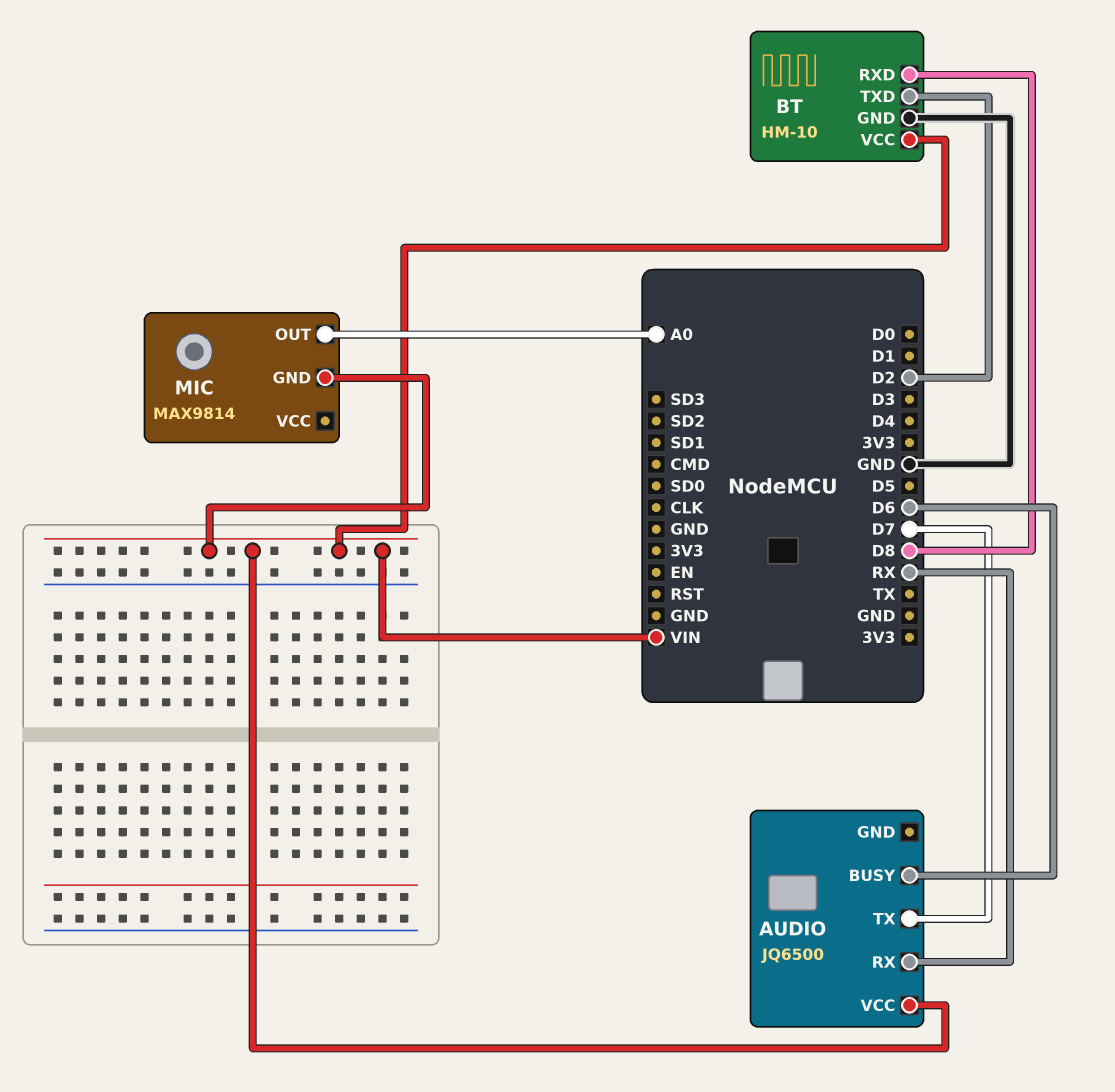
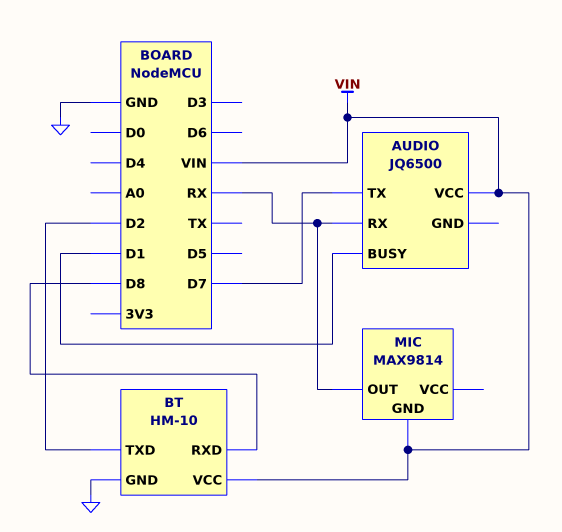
AUDIO pin BUSY: D6 -> D1
MIC pin OUT: A0 -> RX

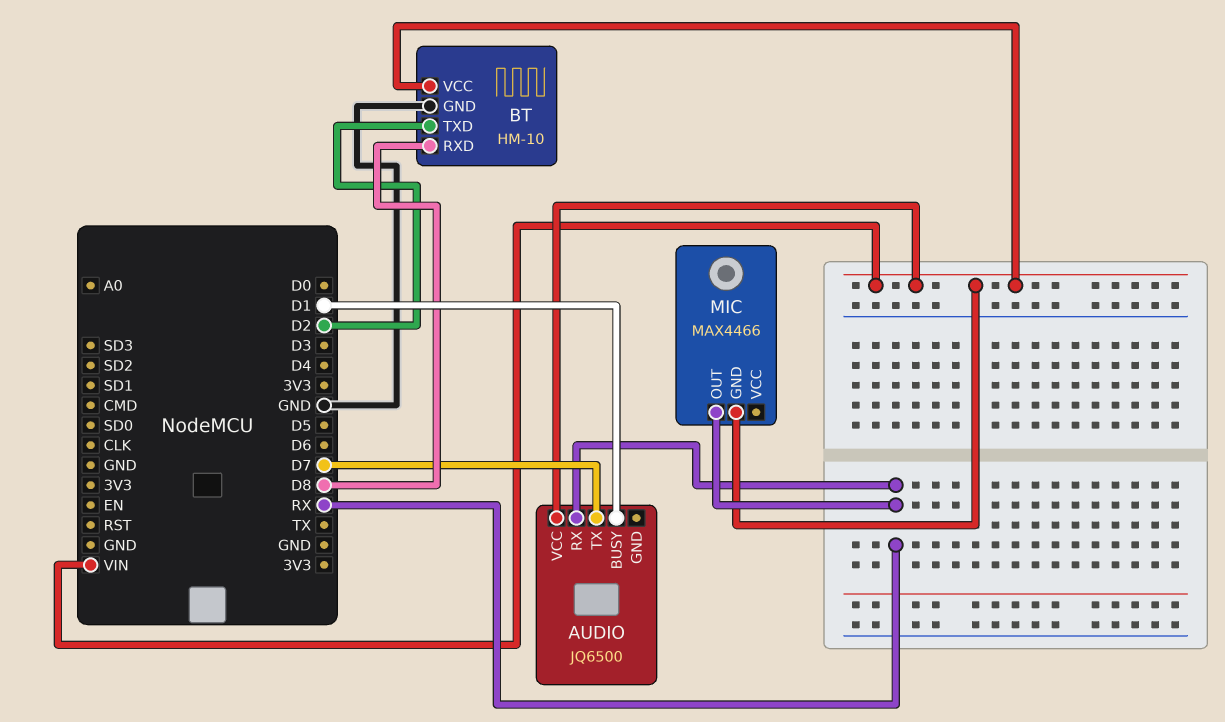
MIC: MAX9814 -> MAX4466

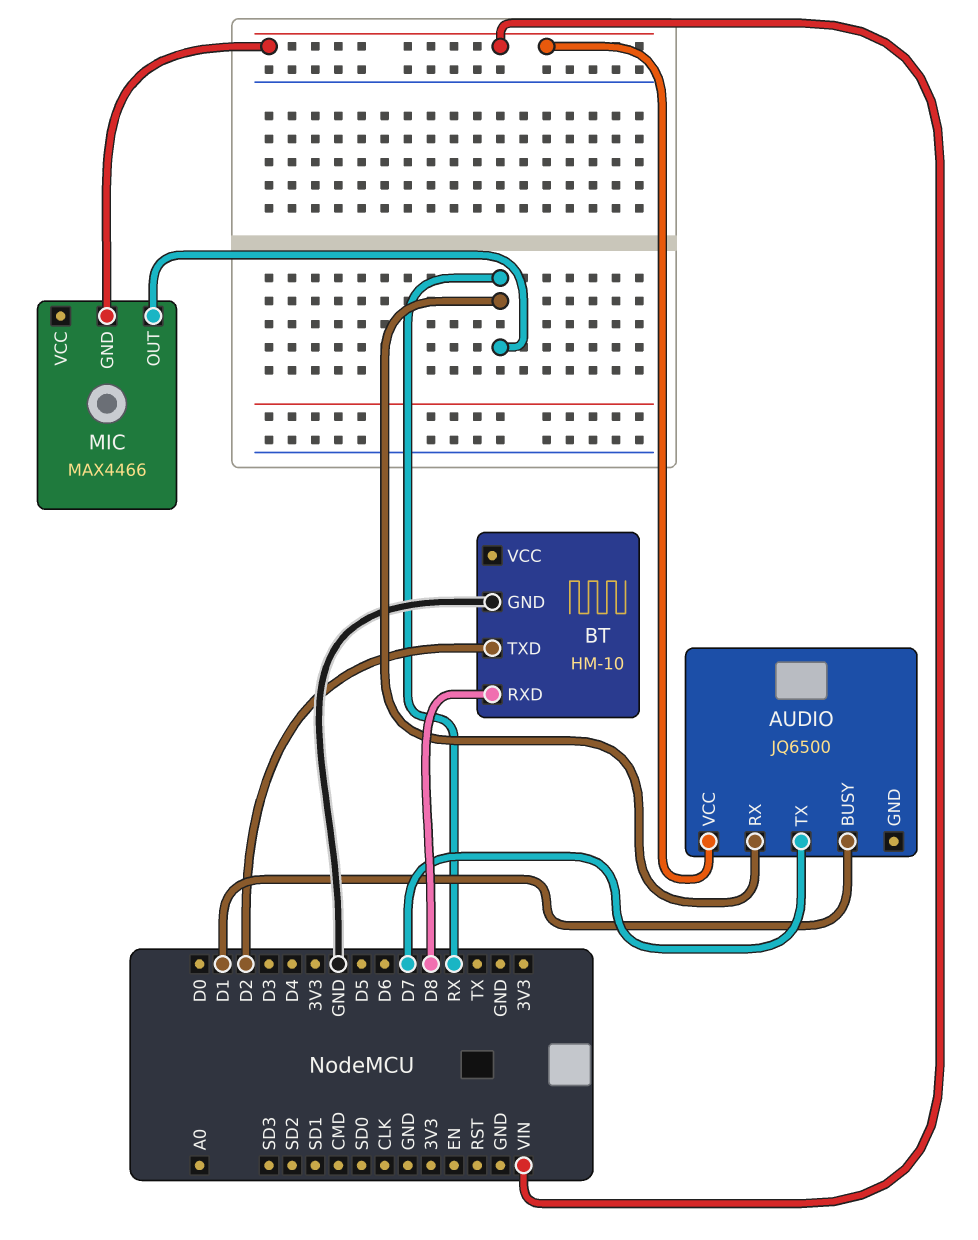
BT pin VCC: VIN -> none

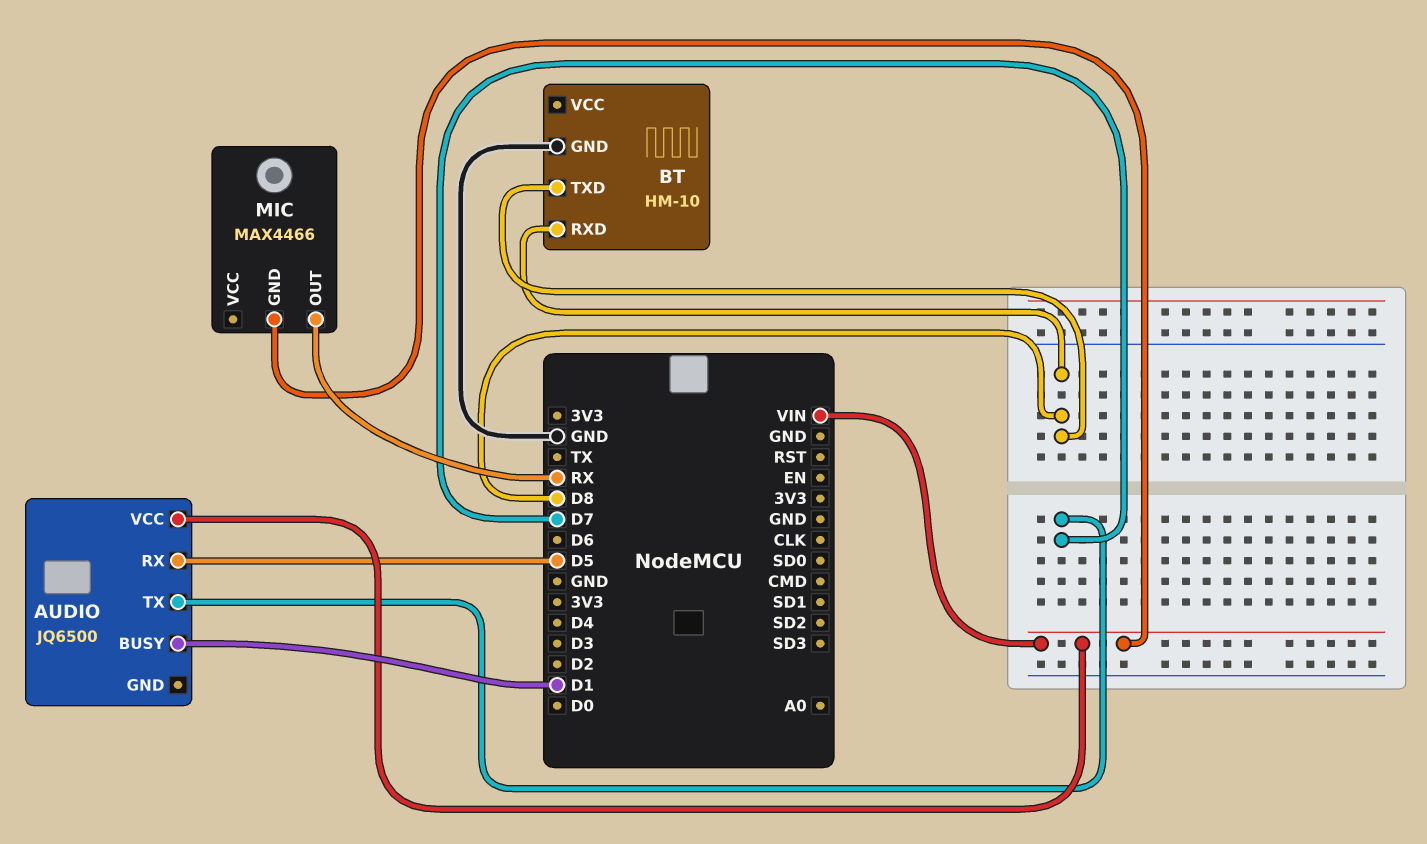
AUDIO pin RX: RX -> D5
BT pin TXD: D2 -> D8

